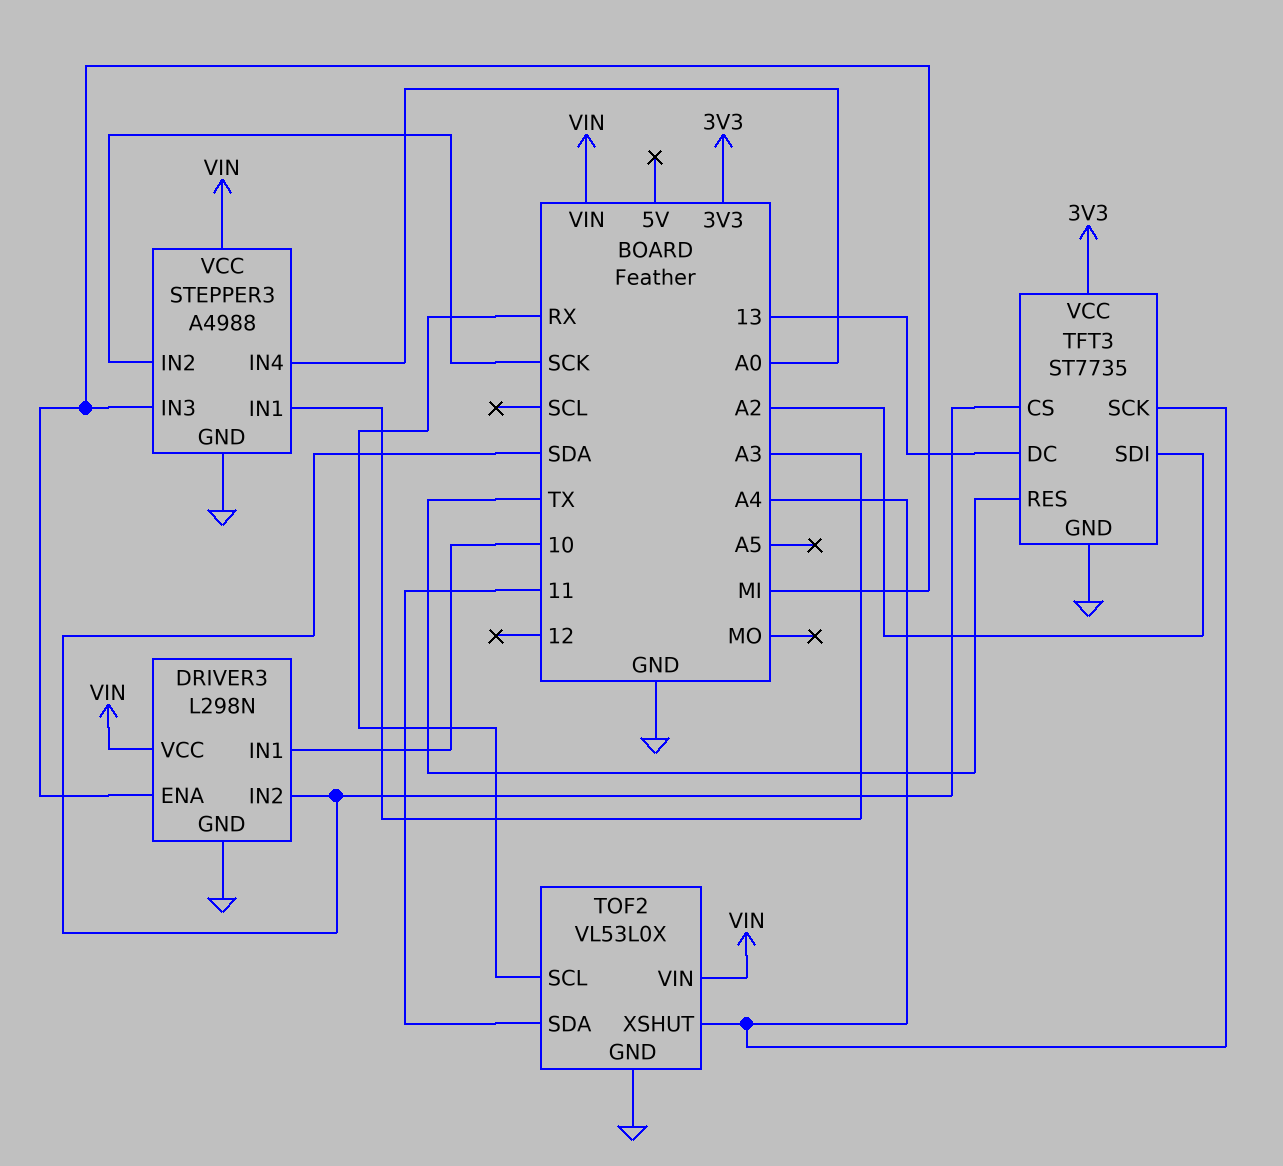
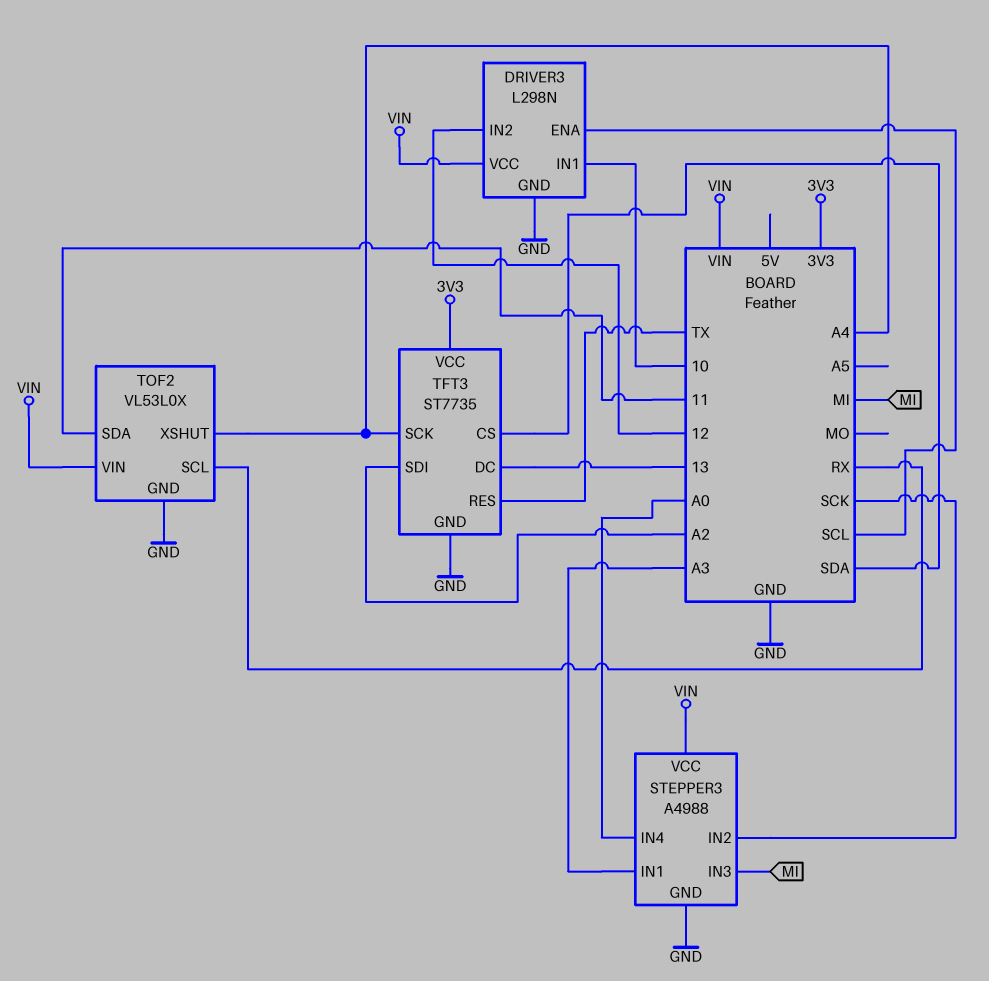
DRIVER3 pin ENA: MI -> SCL
DRIVER3 pin IN2: SDA -> 12

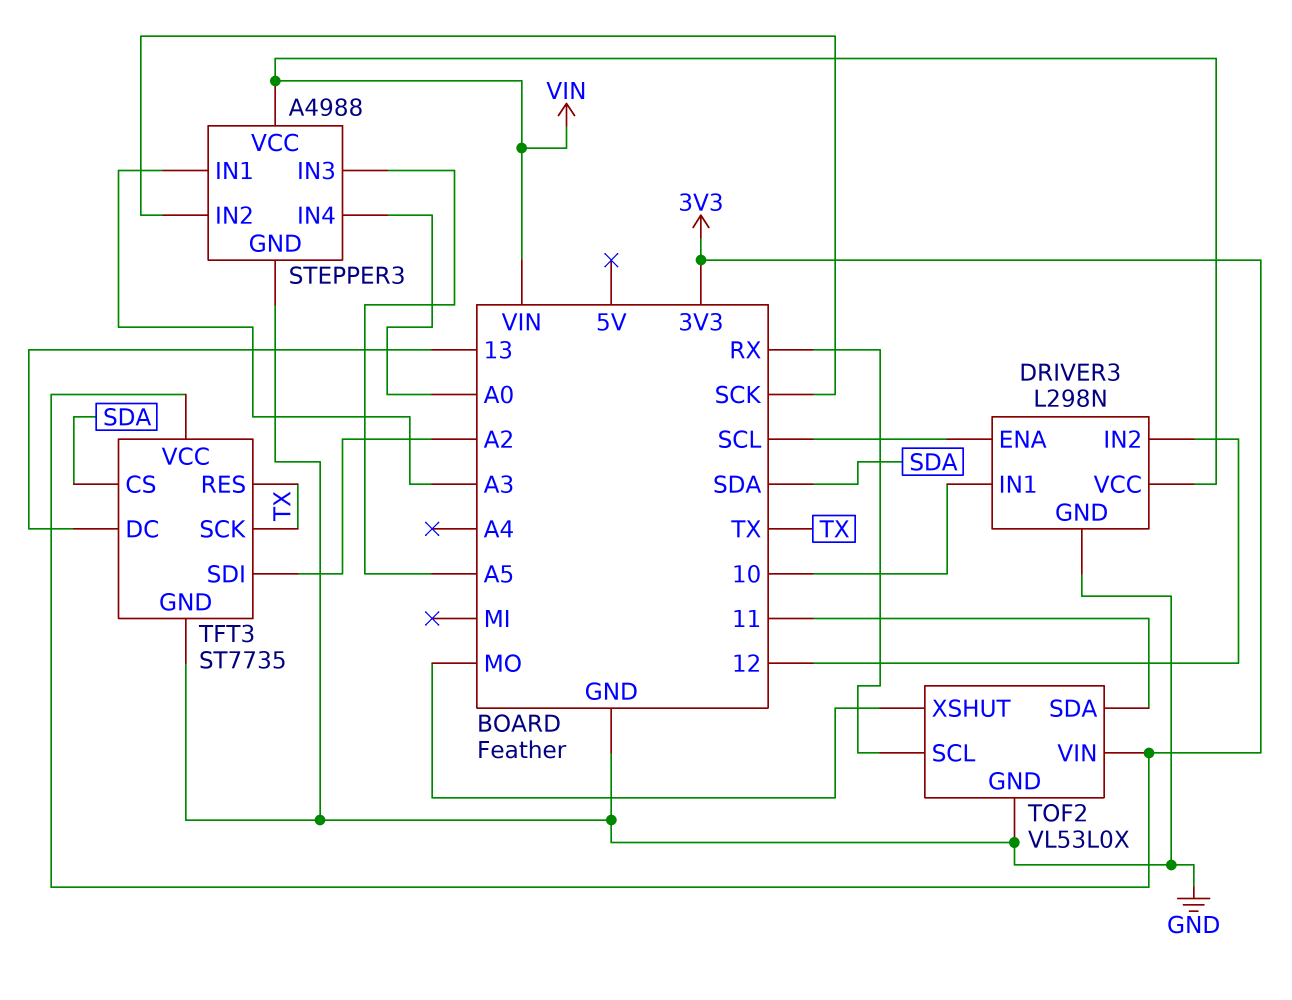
STEPPER3 pin IN3: MI -> A5
TFT3 pin SCK: A4 -> TX
TOF2 pin VIN: VIN -> 3V3
TOF2 pin XSHUT: A4 -> MO

